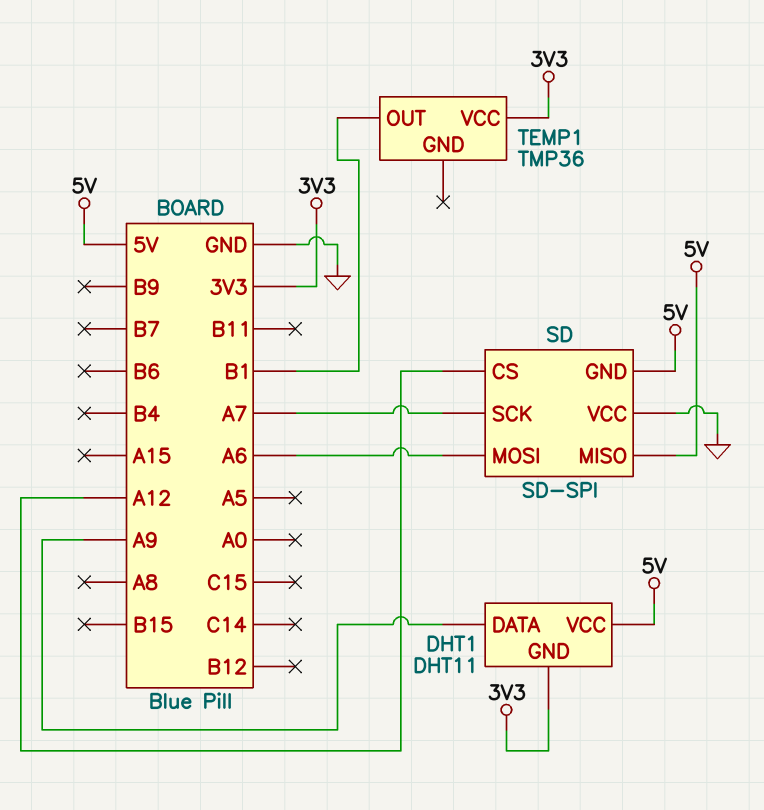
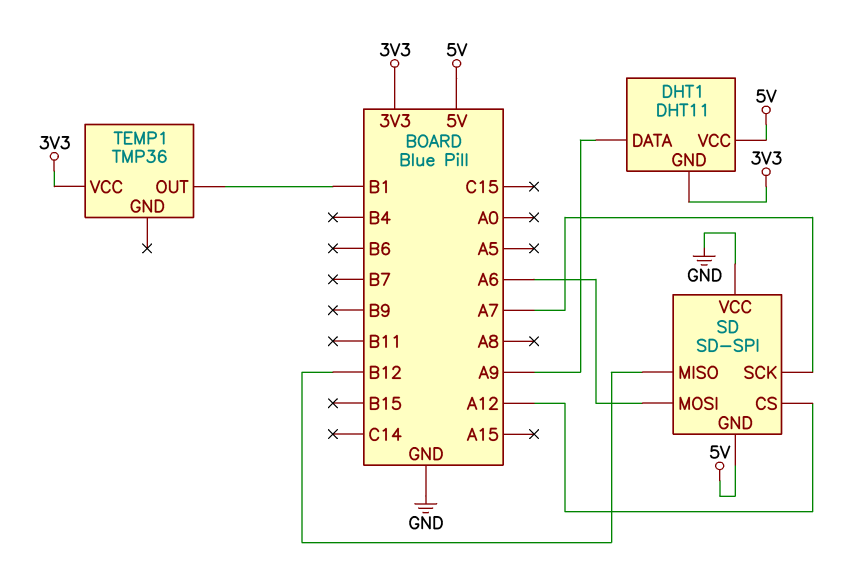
SD pin MISO: 5V -> B12

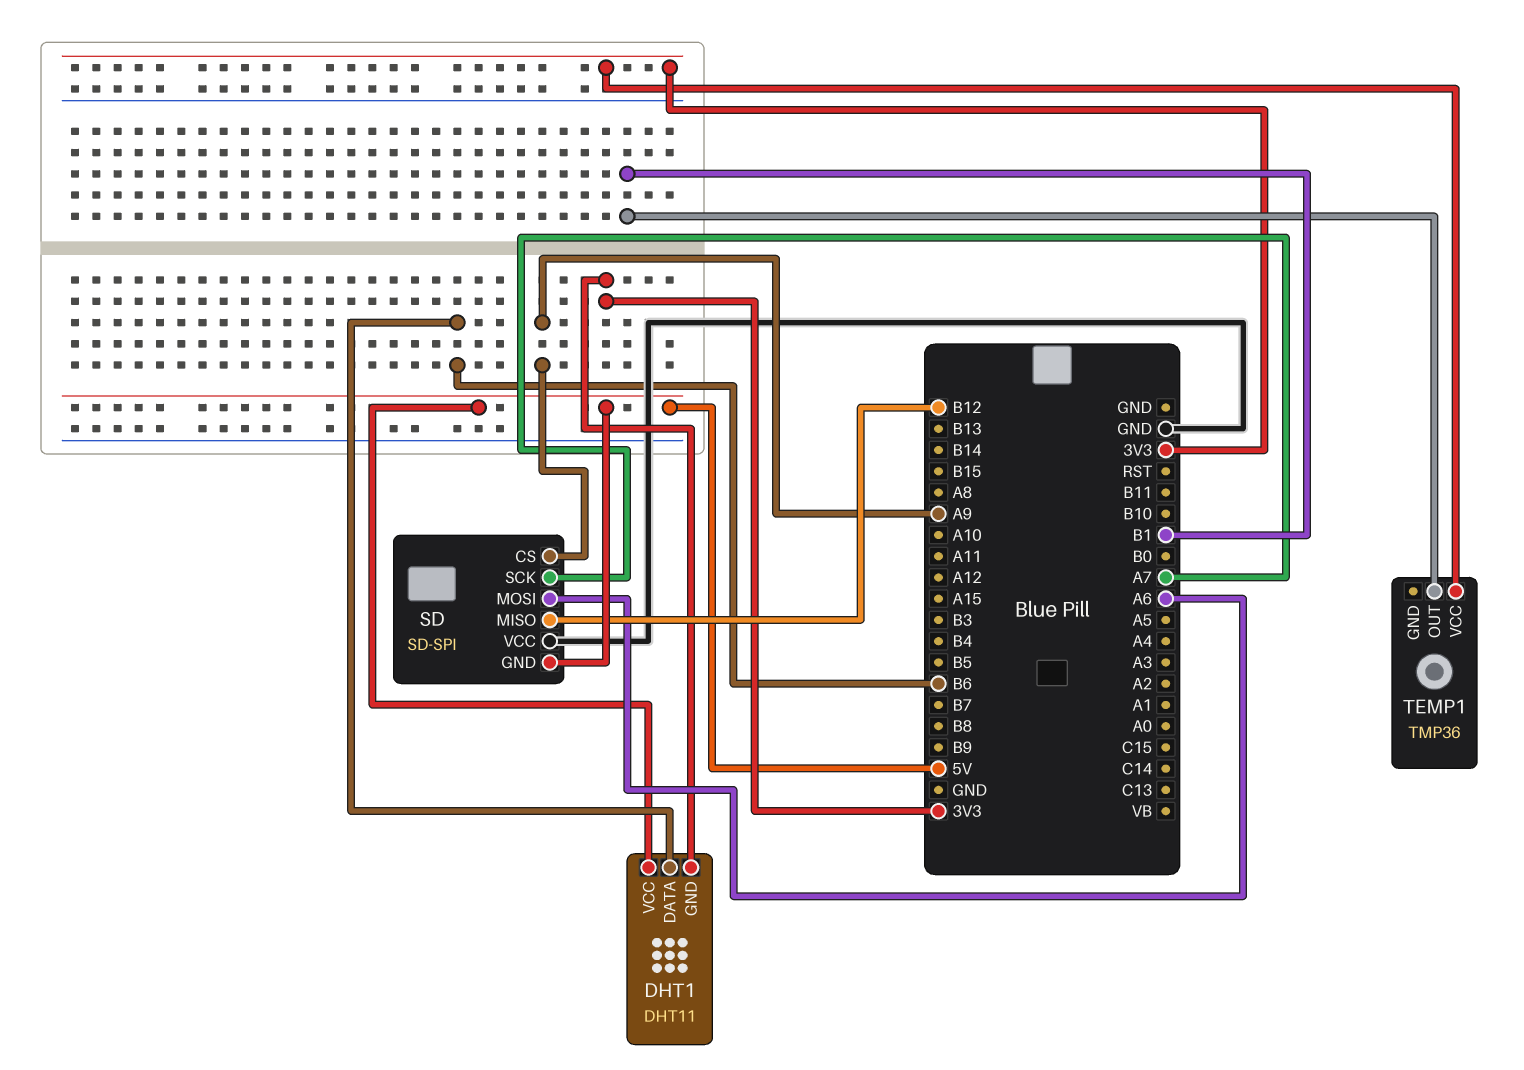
DHT1 pin DATA: A9 -> B6
SD pin CS: A12 -> A9

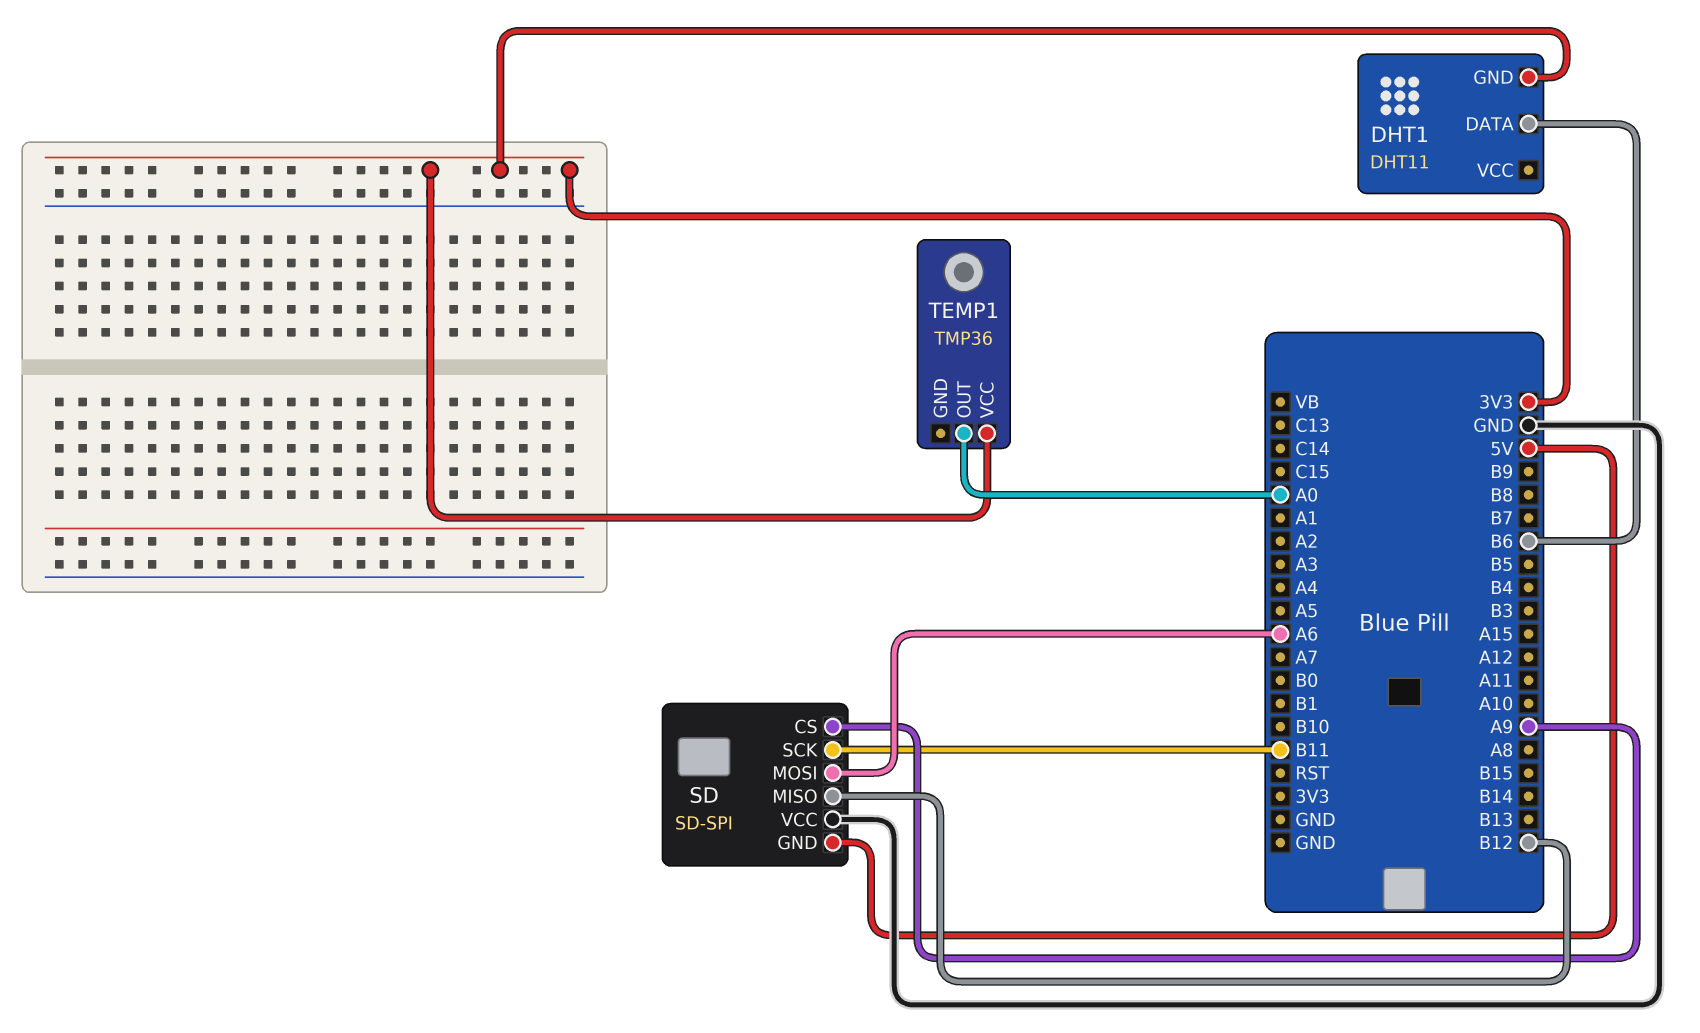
DHT1 pin VCC: 5V -> none
SD pin SCK: A7 -> B11
TEMP1 pin OUT: B1 -> A0

